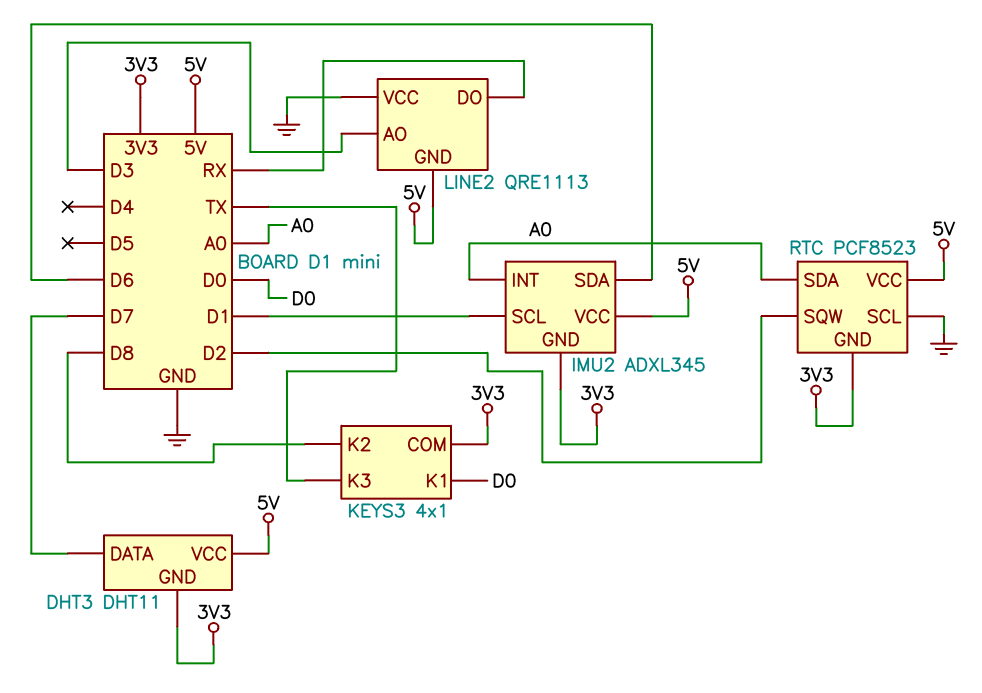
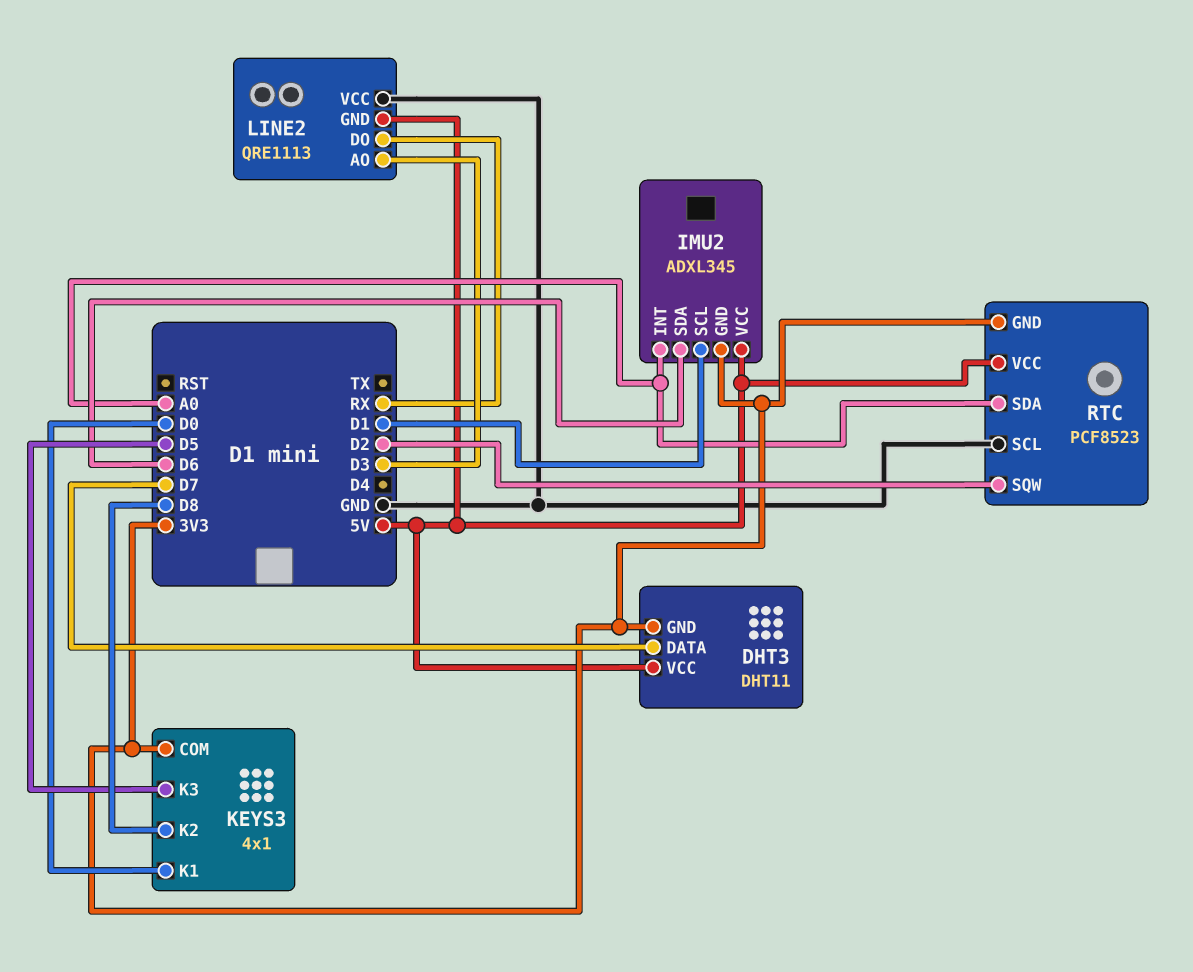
KEYS3 pin K3: TX -> D5

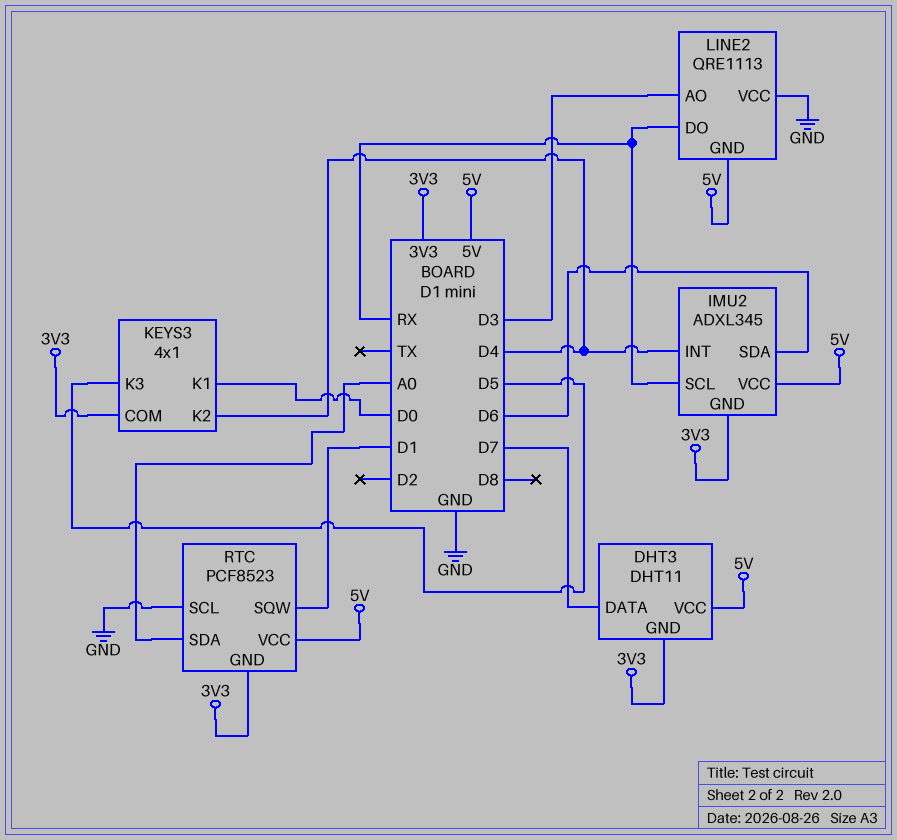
IMU2 pin INT: A0 -> D4
IMU2 pin SCL: D1 -> RX
KEYS3 pin K2: D8 -> D4
RTC pin SQW: D2 -> D1

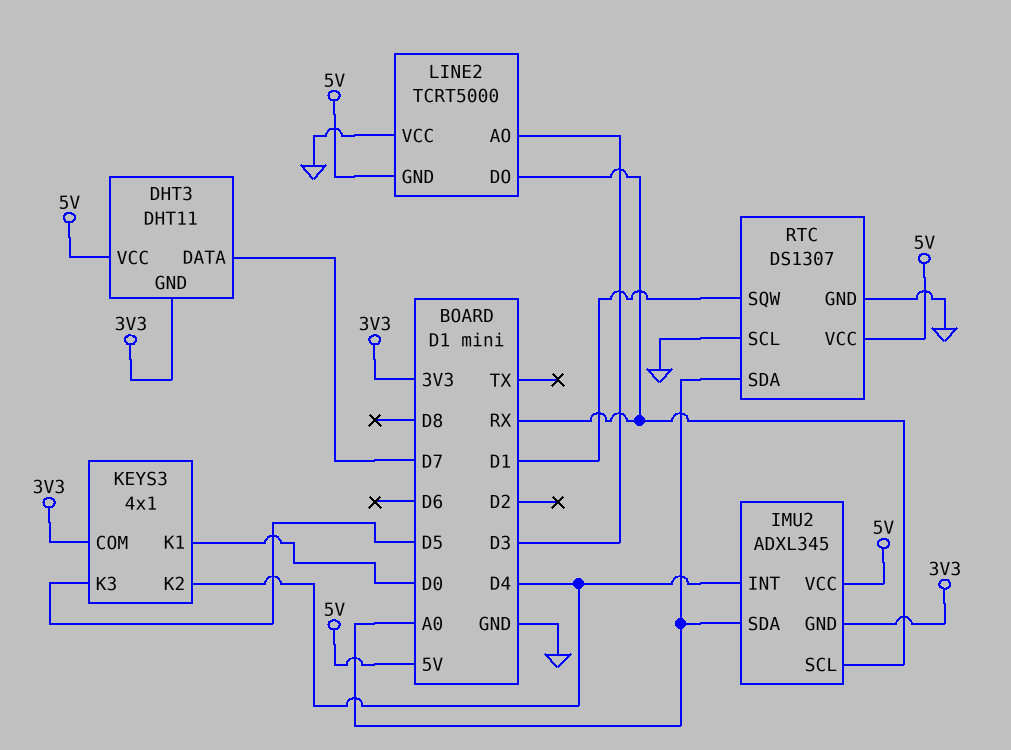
IMU2 pin SDA: D6 -> A0
LINE2: QRE1113 -> TCRT5000
RTC: PCF8523 -> DS1307
RTC pin GND: 3V3 -> GND

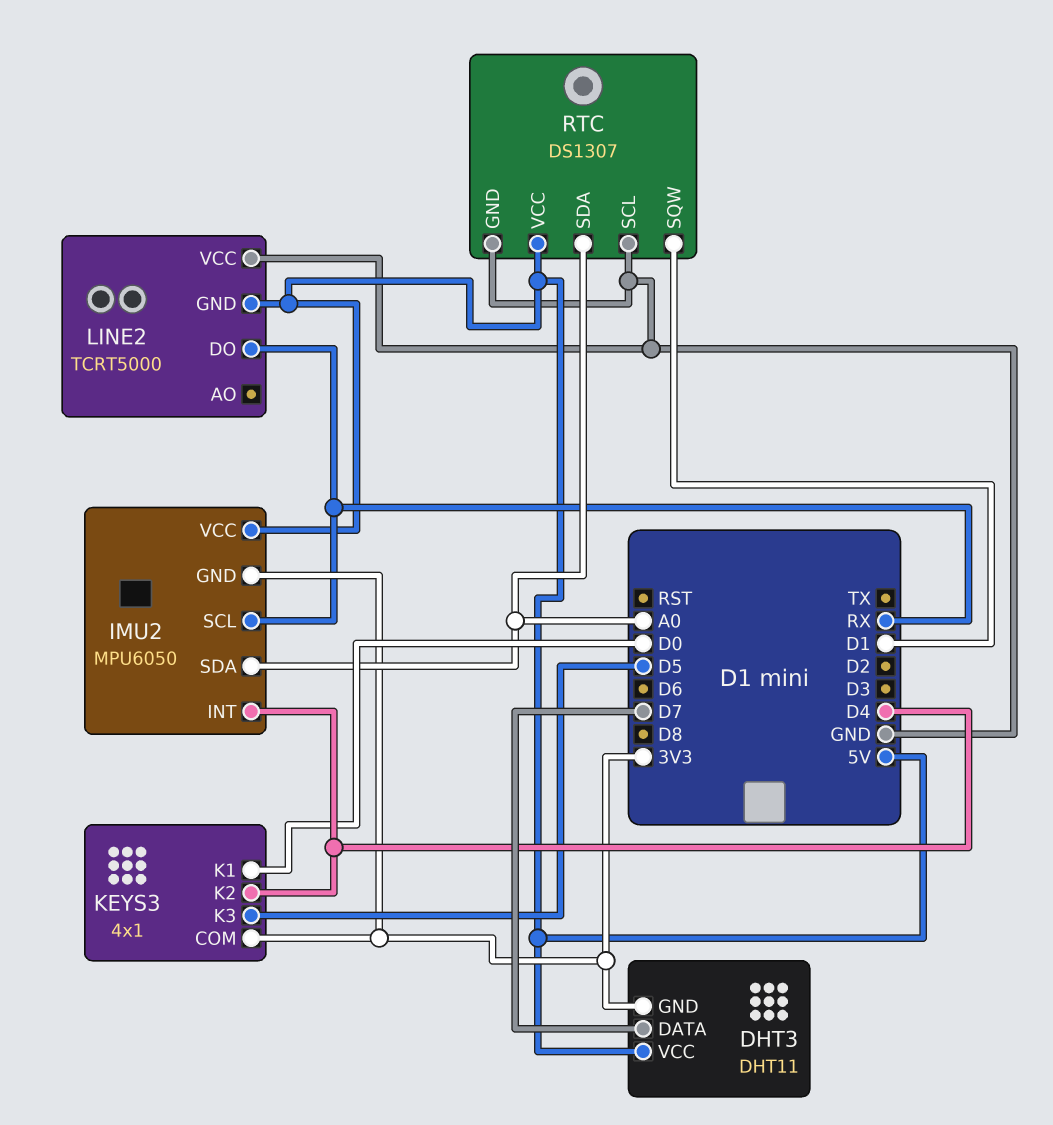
IMU2: ADXL345 -> MPU6050
LINE2 pin AO: D3 -> none

